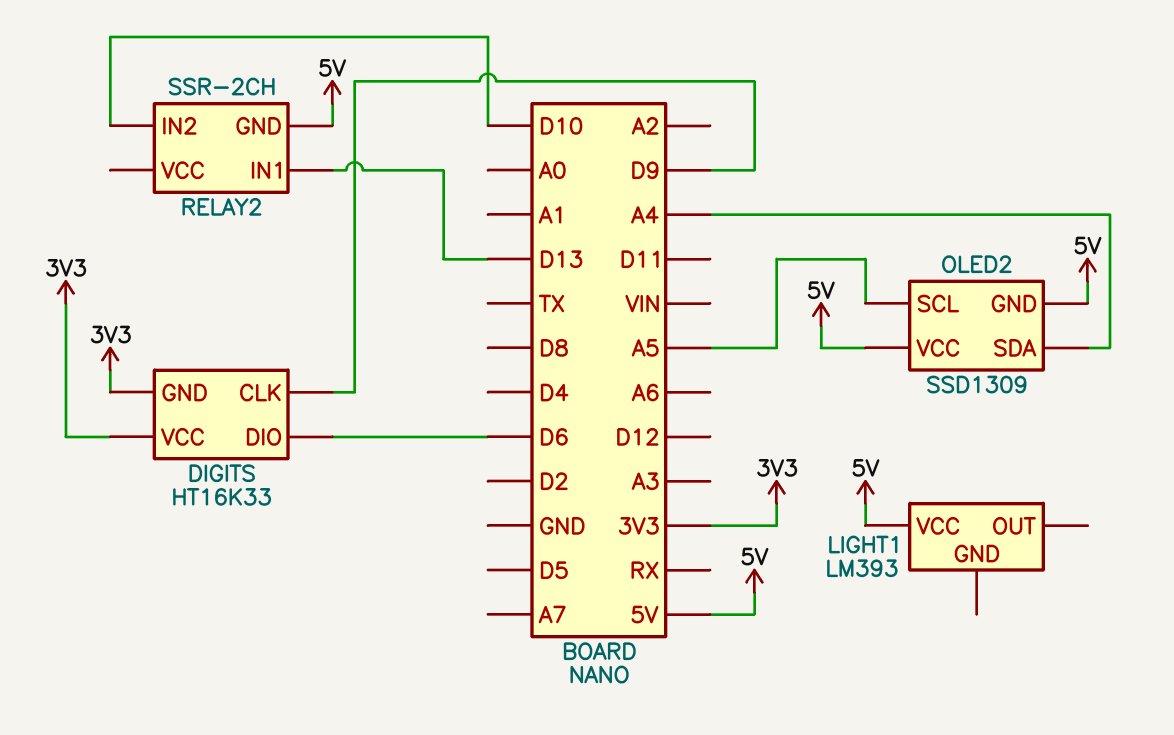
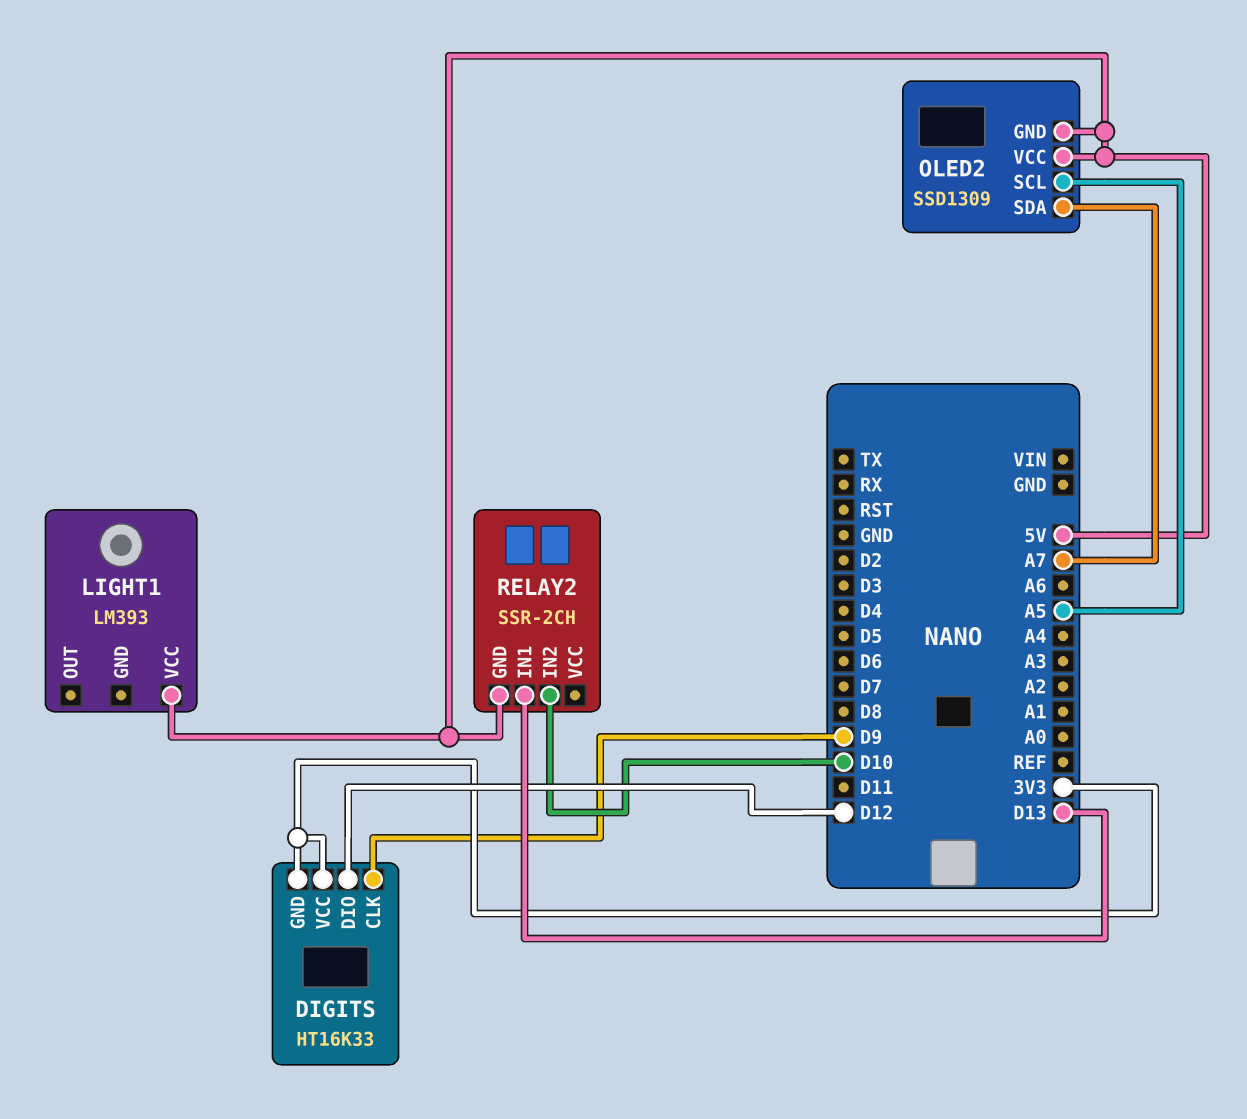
DIGITS pin DIO: D6 -> D12
OLED2 pin SDA: A4 -> A7

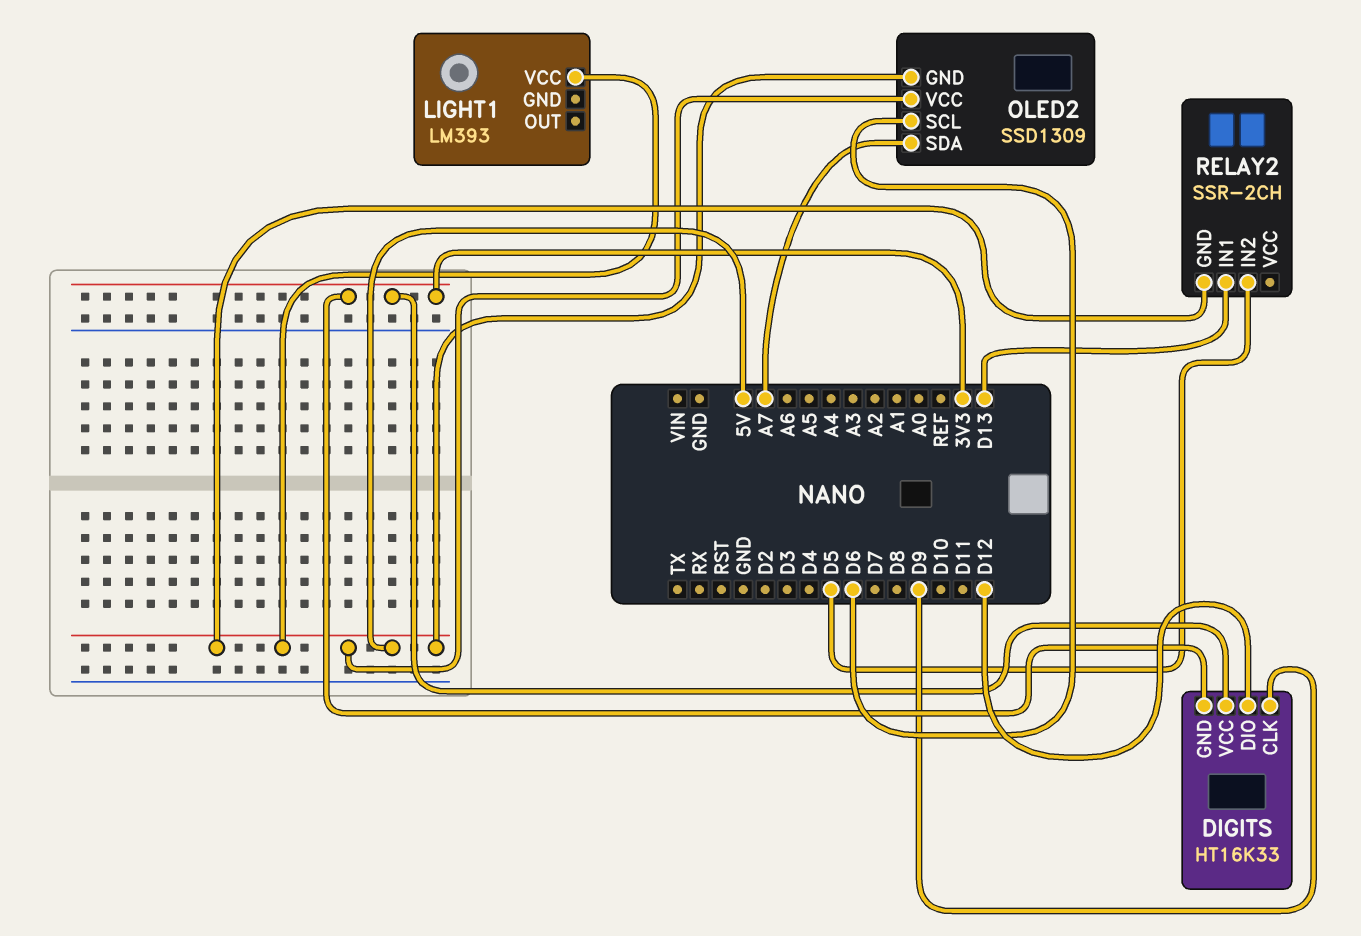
OLED2 pin SCL: A5 -> D6
RELAY2 pin IN2: D10 -> D5

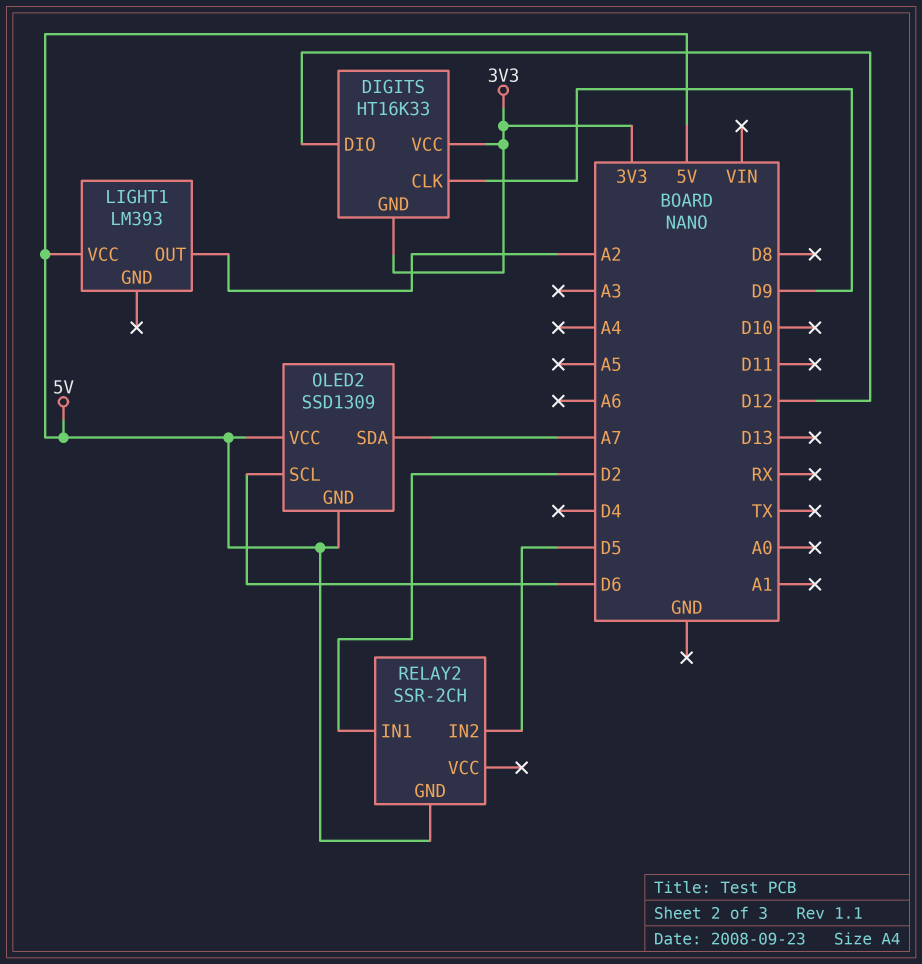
LIGHT1 pin OUT: none -> A2
RELAY2 pin IN1: D13 -> D2

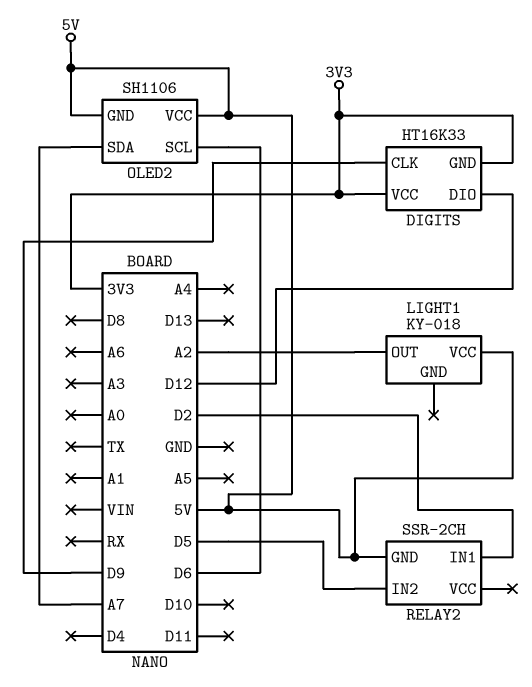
LIGHT1: LM393 -> KY-018
OLED2: SSD1309 -> SH1106

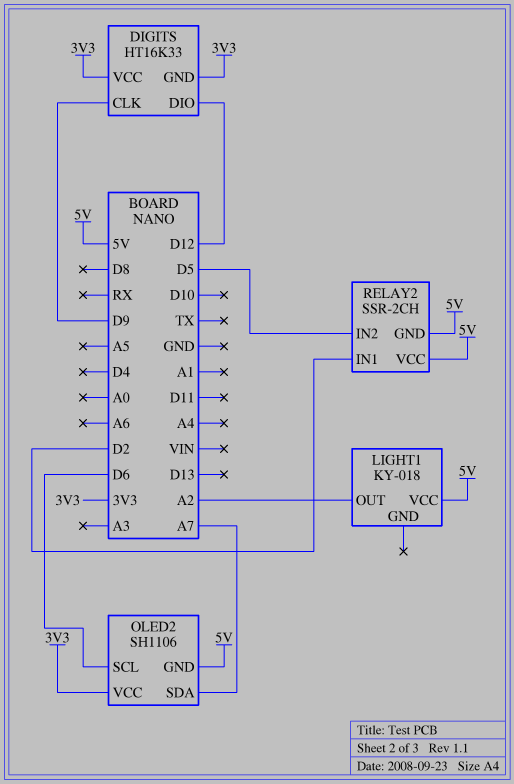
OLED2 pin VCC: 5V -> 3V3
RELAY2 pin VCC: none -> 5V

